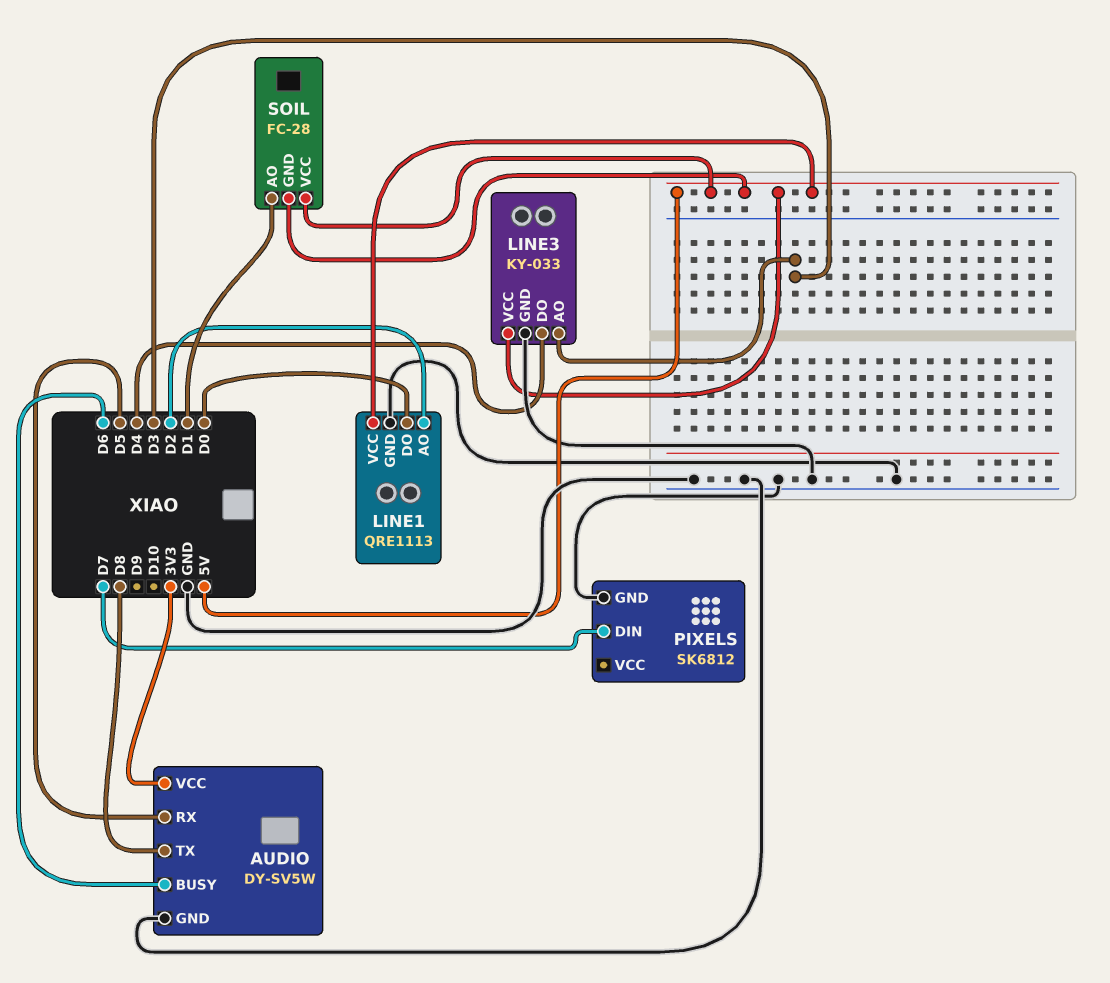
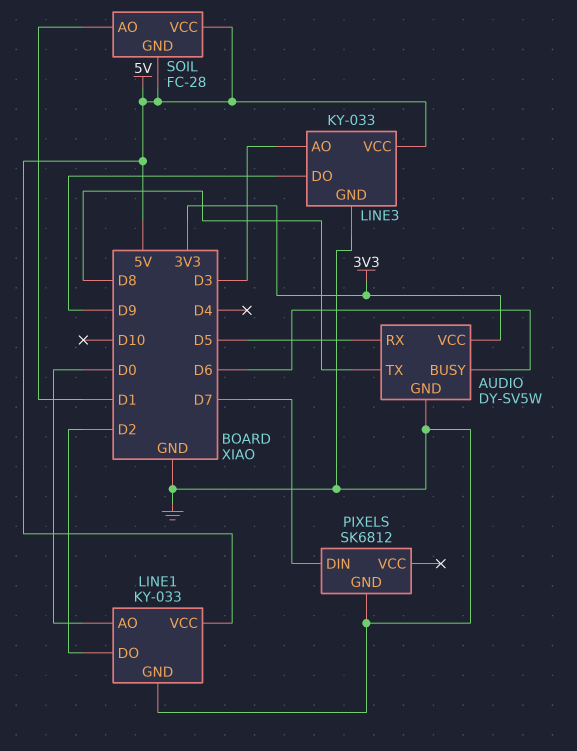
LINE1: QRE1113 -> KY-033
LINE1 pin AO: D2 -> D0
LINE1 pin DO: D0 -> D2
LINE3 pin DO: D4 -> D9

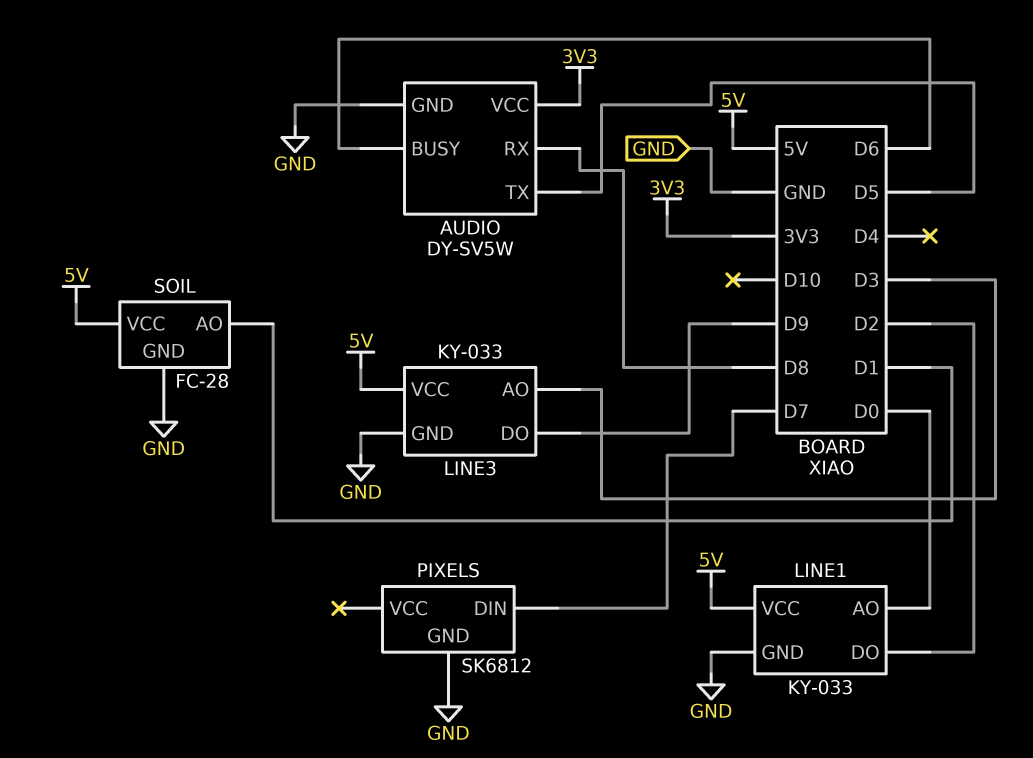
AUDIO pin RX: D5 -> D8
AUDIO pin TX: D8 -> D5
SOIL pin GND: 5V -> GND

